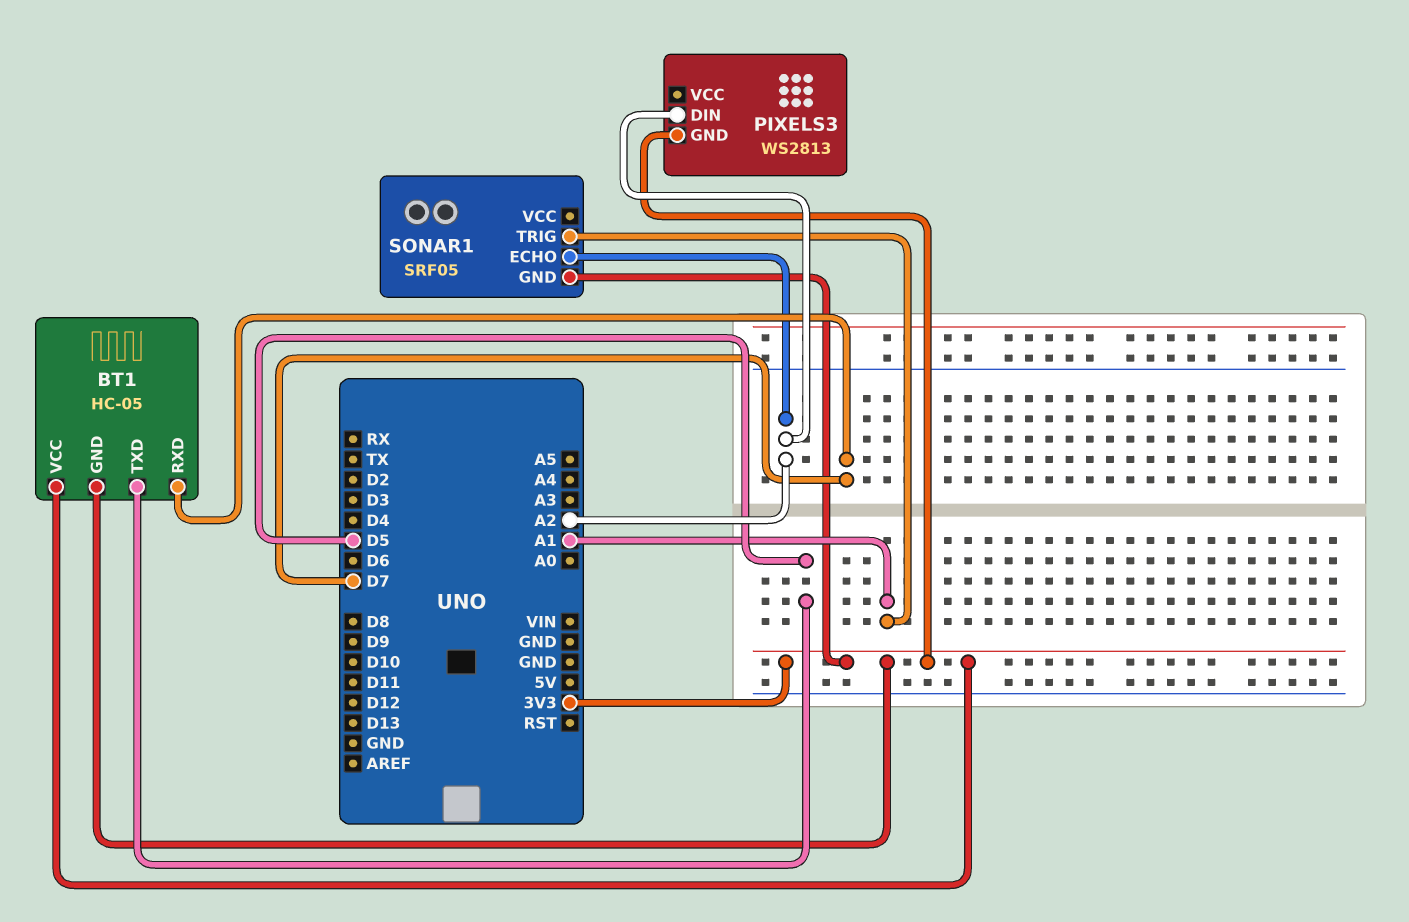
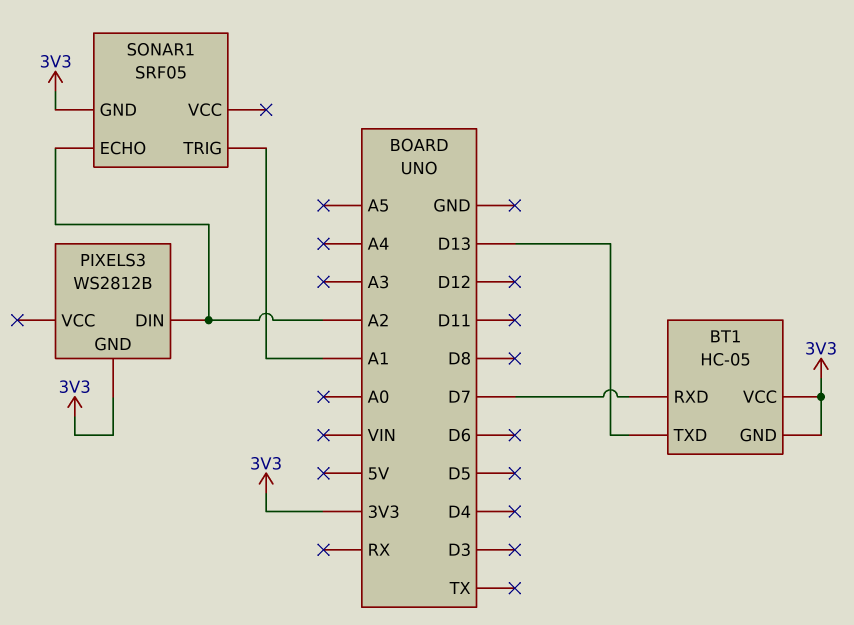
BT1 pin TXD: D5 -> D13
PIXELS3: WS2813 -> WS2812B

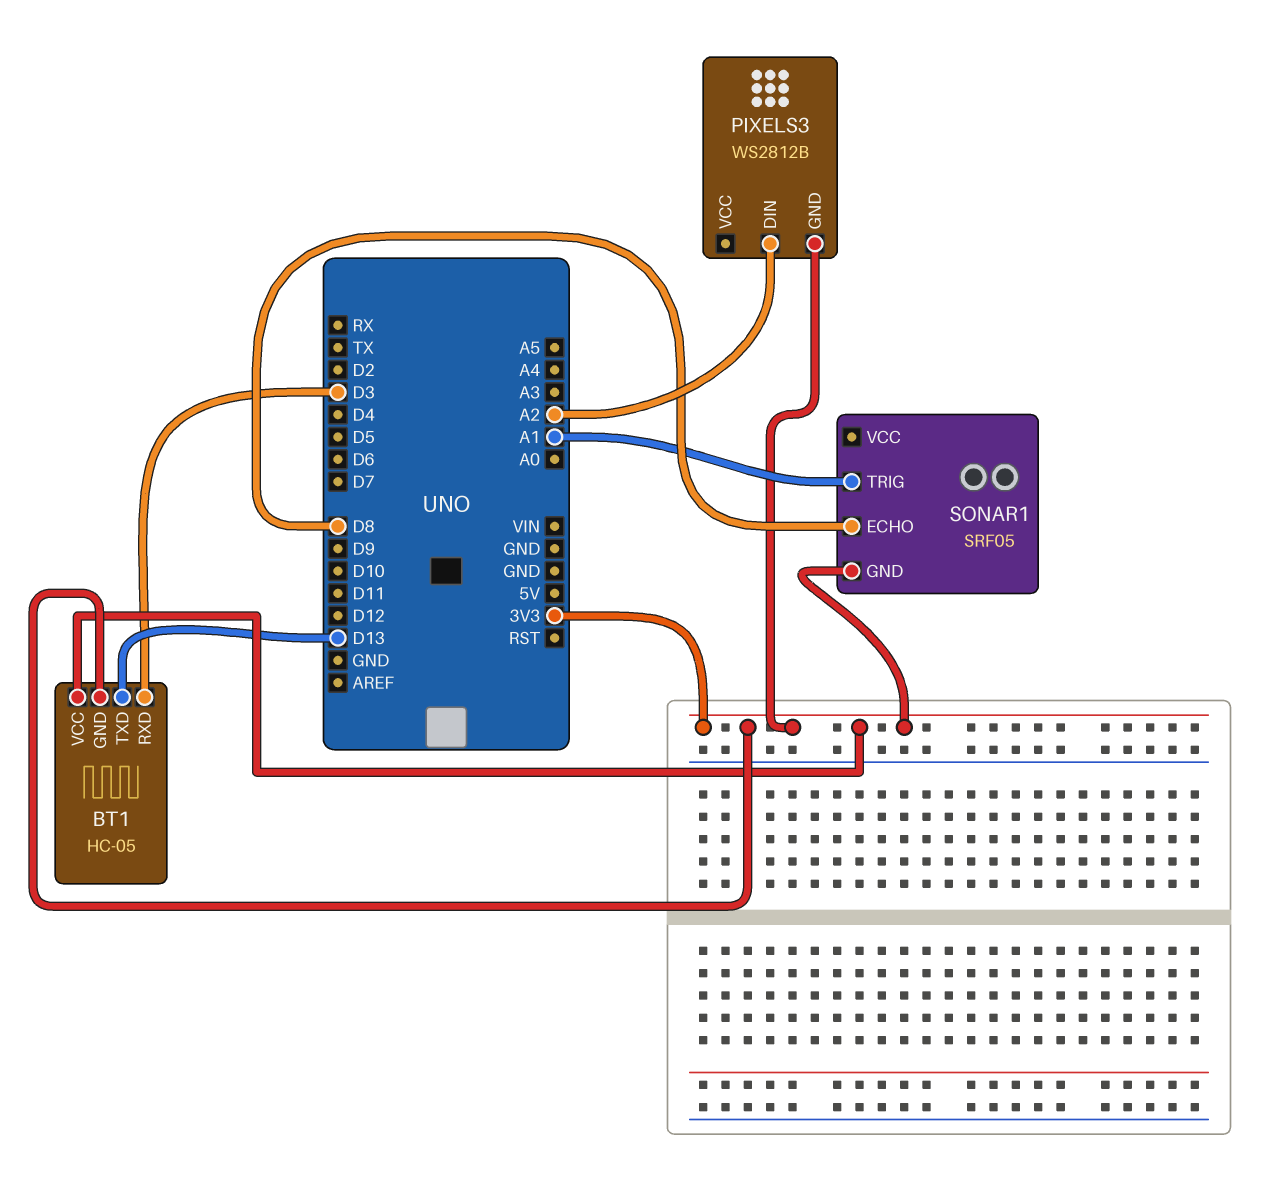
BT1 pin RXD: D7 -> D3
SONAR1 pin ECHO: A2 -> D8

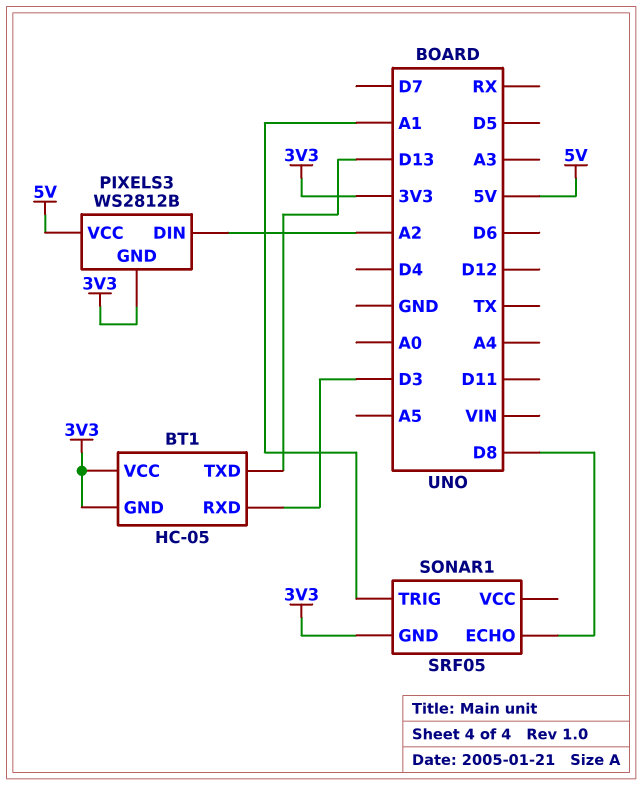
PIXELS3 pin VCC: none -> 5V

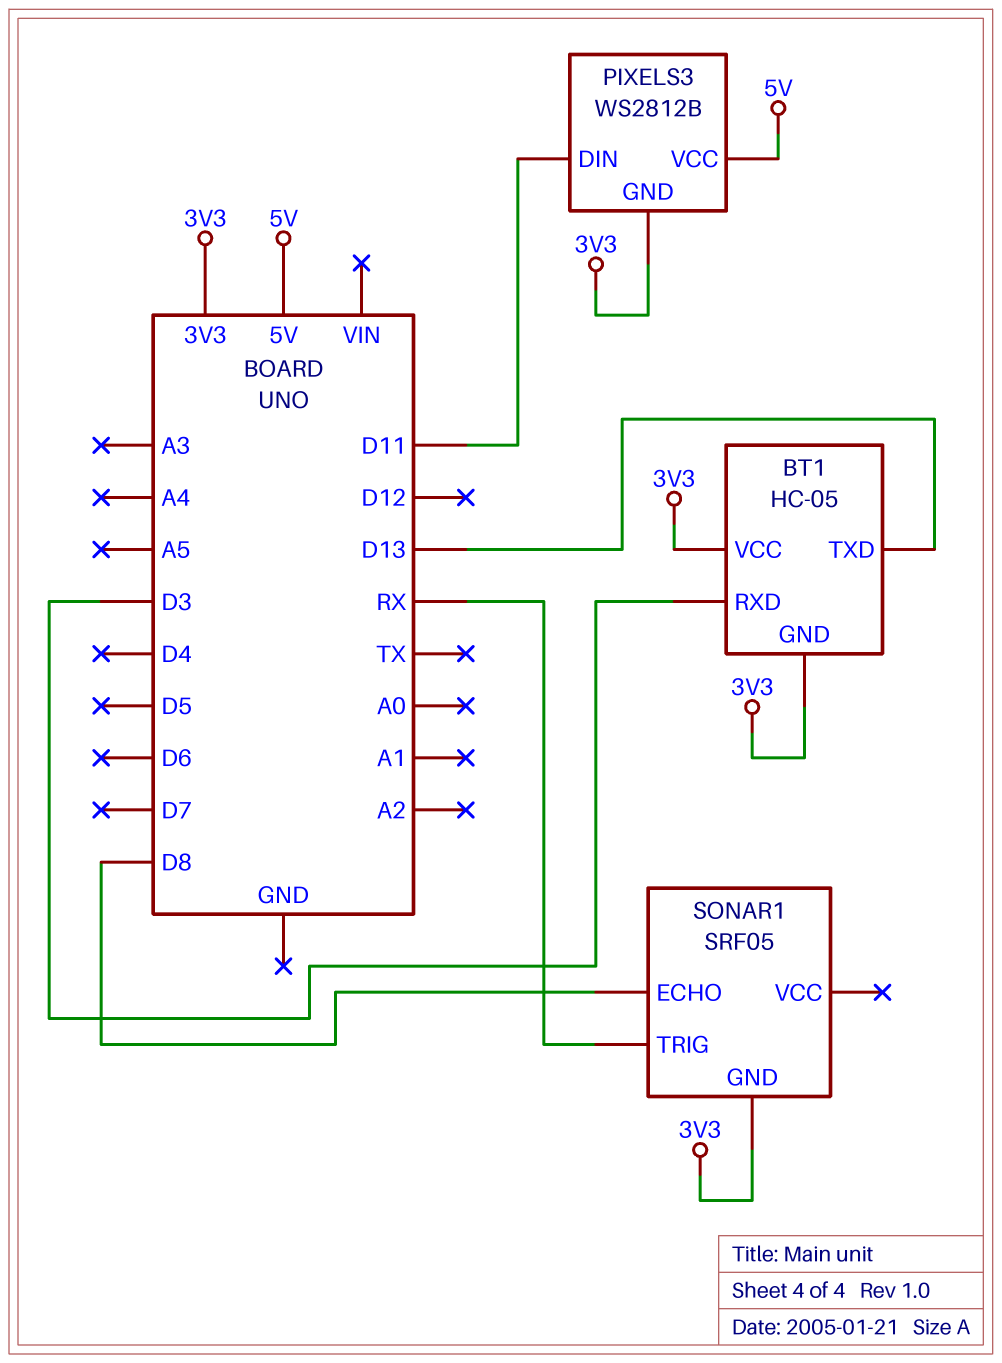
PIXELS3 pin DIN: A2 -> D11
SONAR1 pin TRIG: A1 -> RX

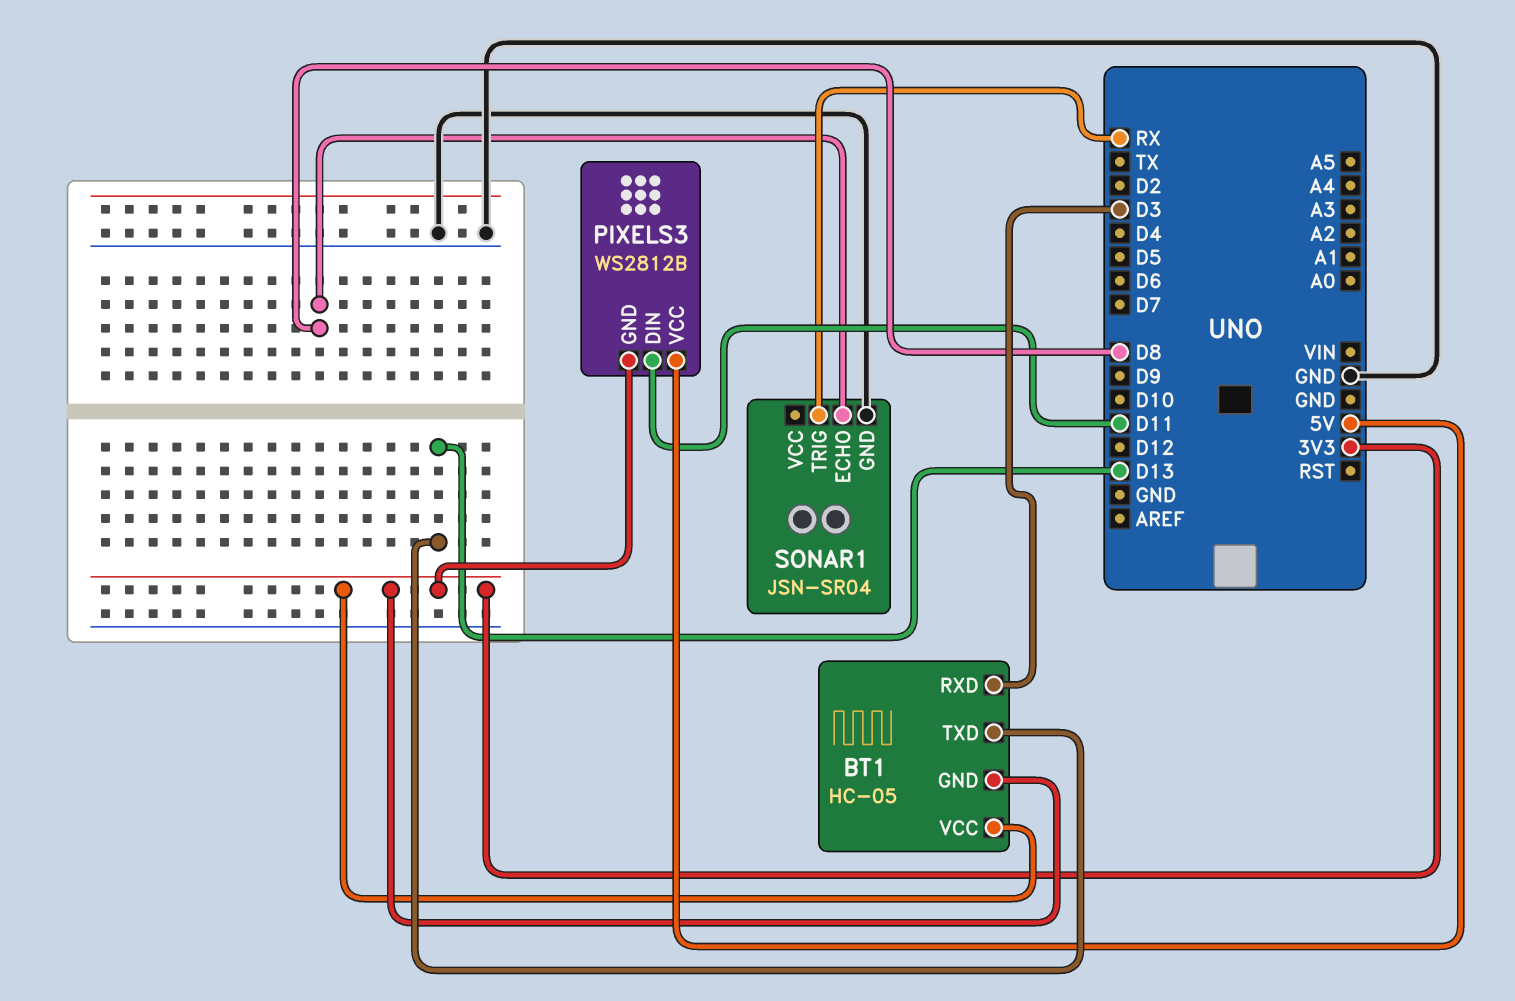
SONAR1: SRF05 -> JSN-SR04
SONAR1 pin GND: 3V3 -> GND

